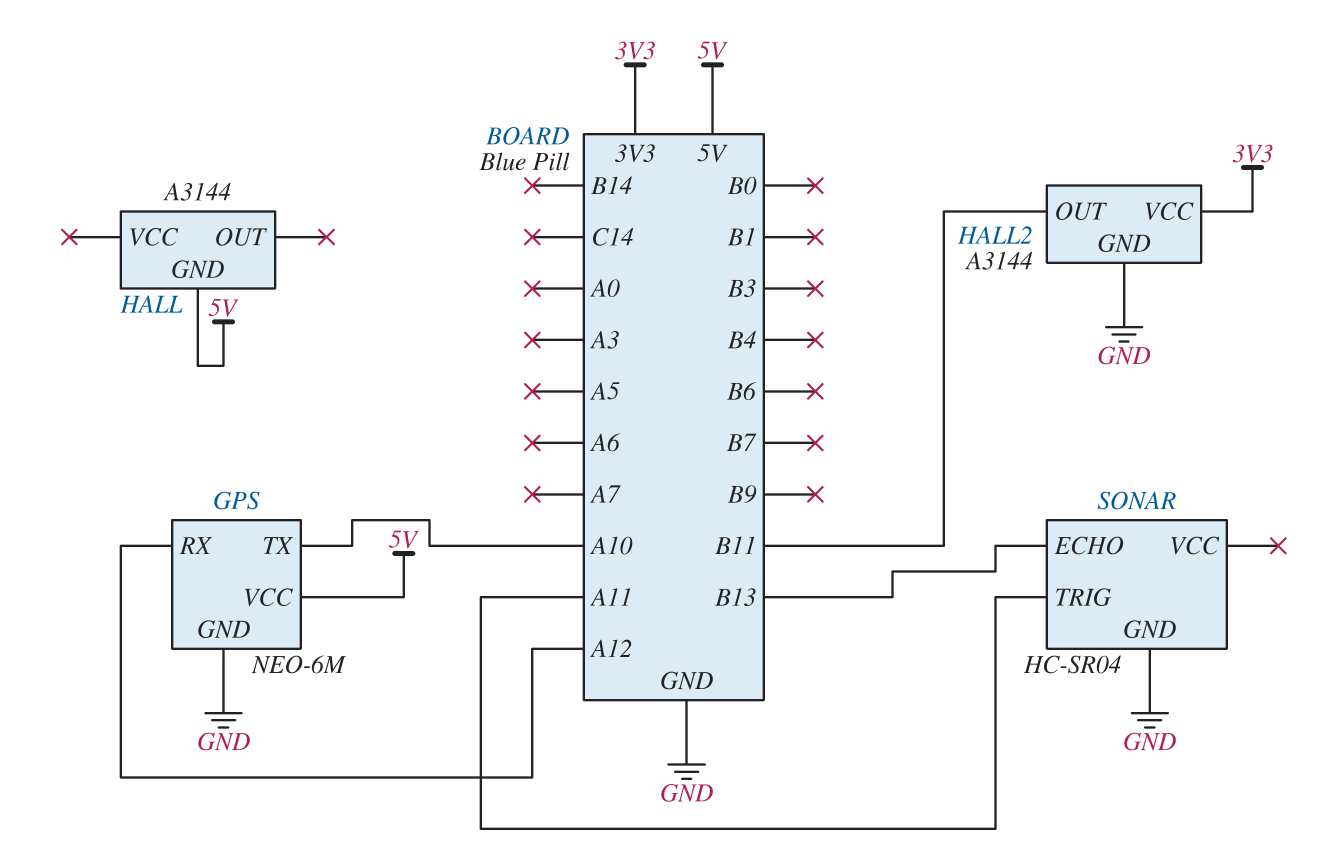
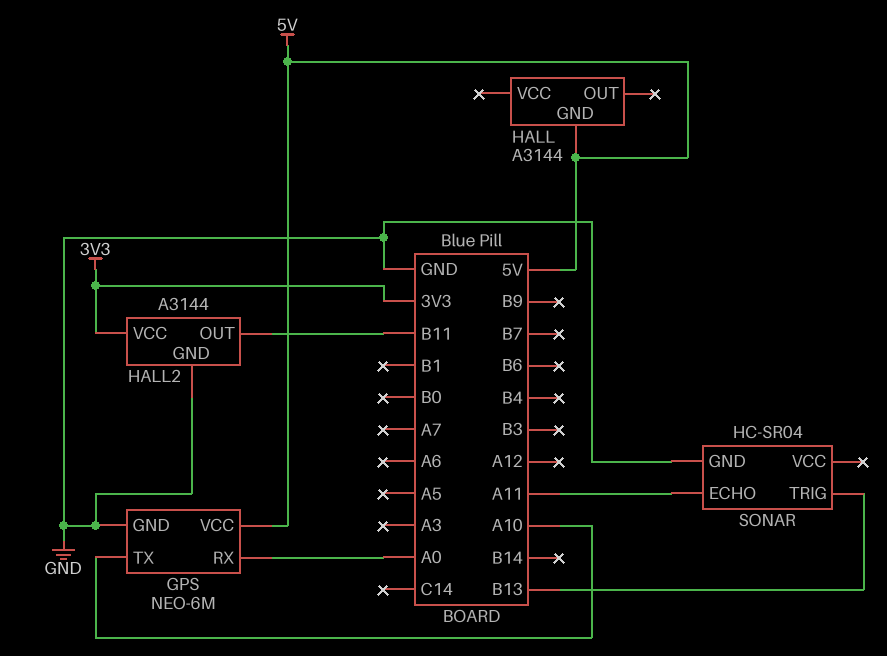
GPS pin RX: A12 -> A0
SONAR pin ECHO: B13 -> A11
SONAR pin TRIG: A11 -> B13

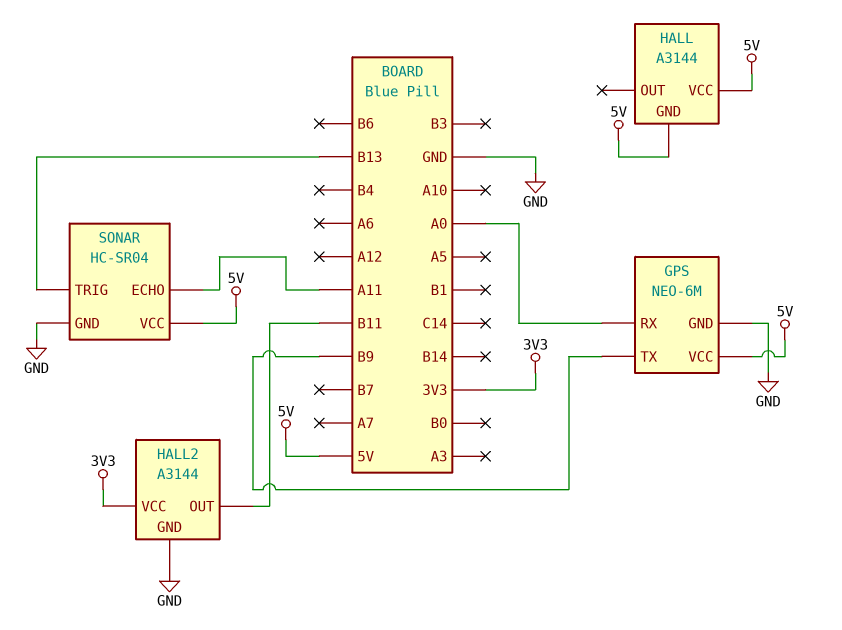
GPS pin TX: A10 -> B9
HALL pin VCC: none -> 5V
SONAR pin VCC: none -> 5V

